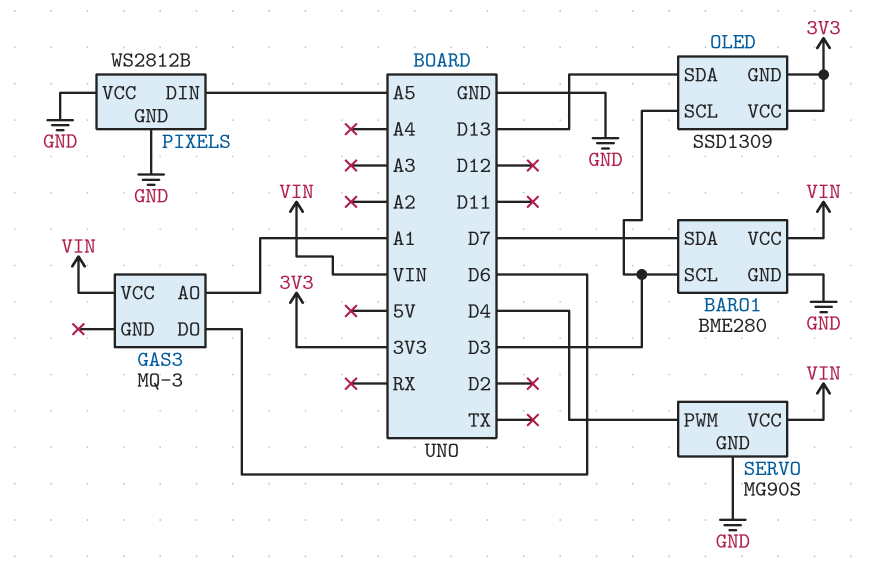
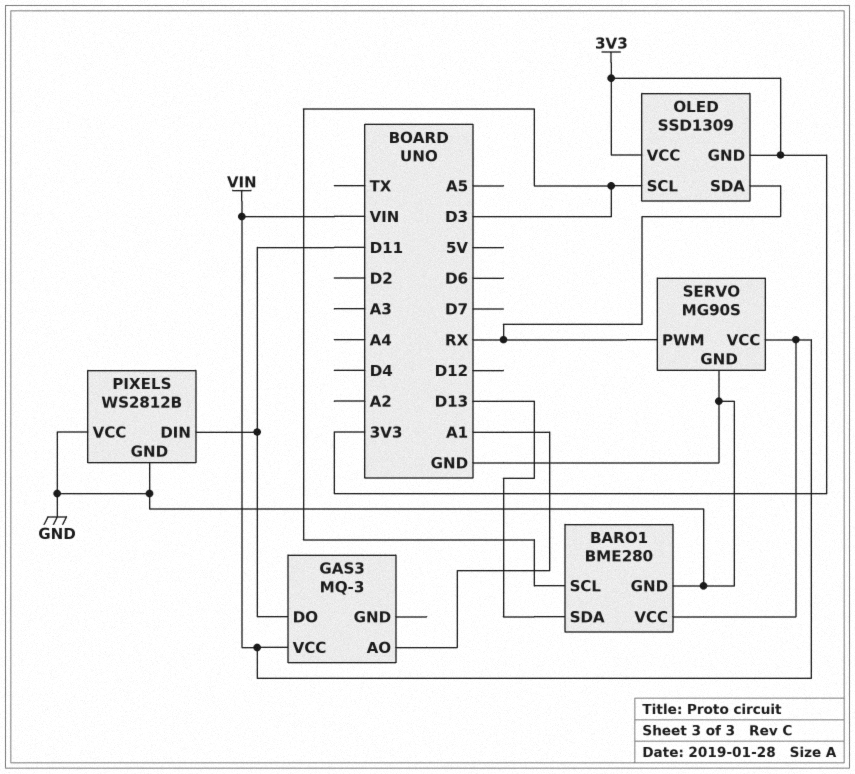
BARO1 pin SDA: D7 -> D13
GAS3 pin DO: D6 -> D11
OLED pin SDA: D13 -> RX
PIXELS pin DIN: A5 -> D11
SERVO pin PWM: D4 -> RX

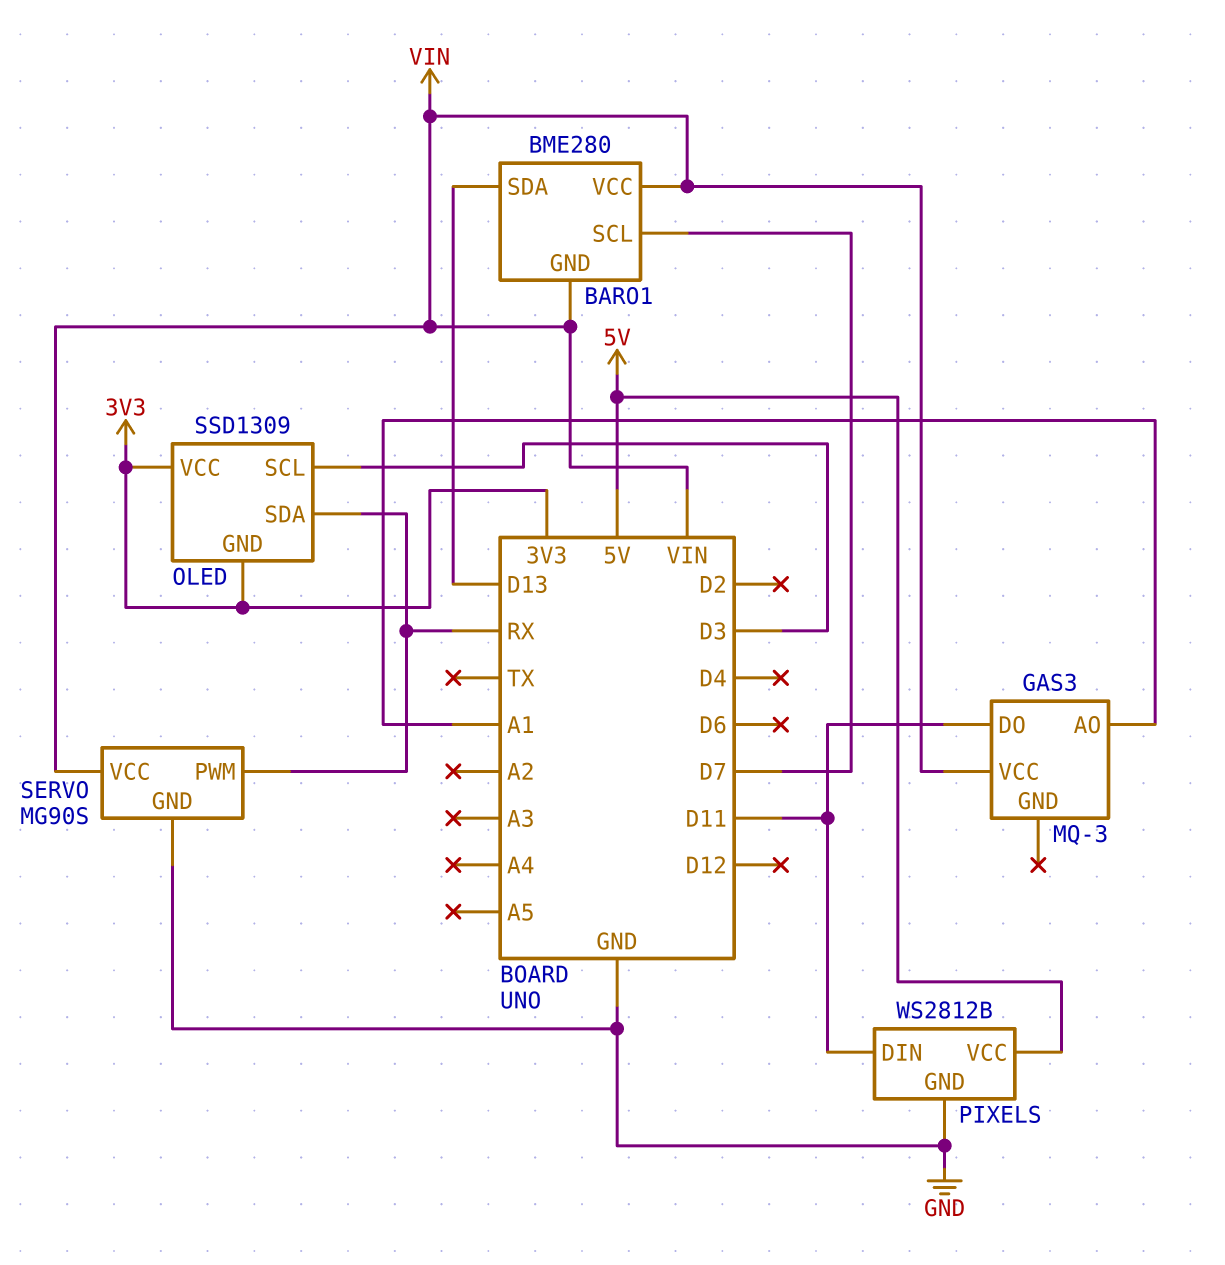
BARO1 pin GND: GND -> VIN
BARO1 pin SCL: D3 -> D7
PIXELS pin VCC: GND -> 5V

